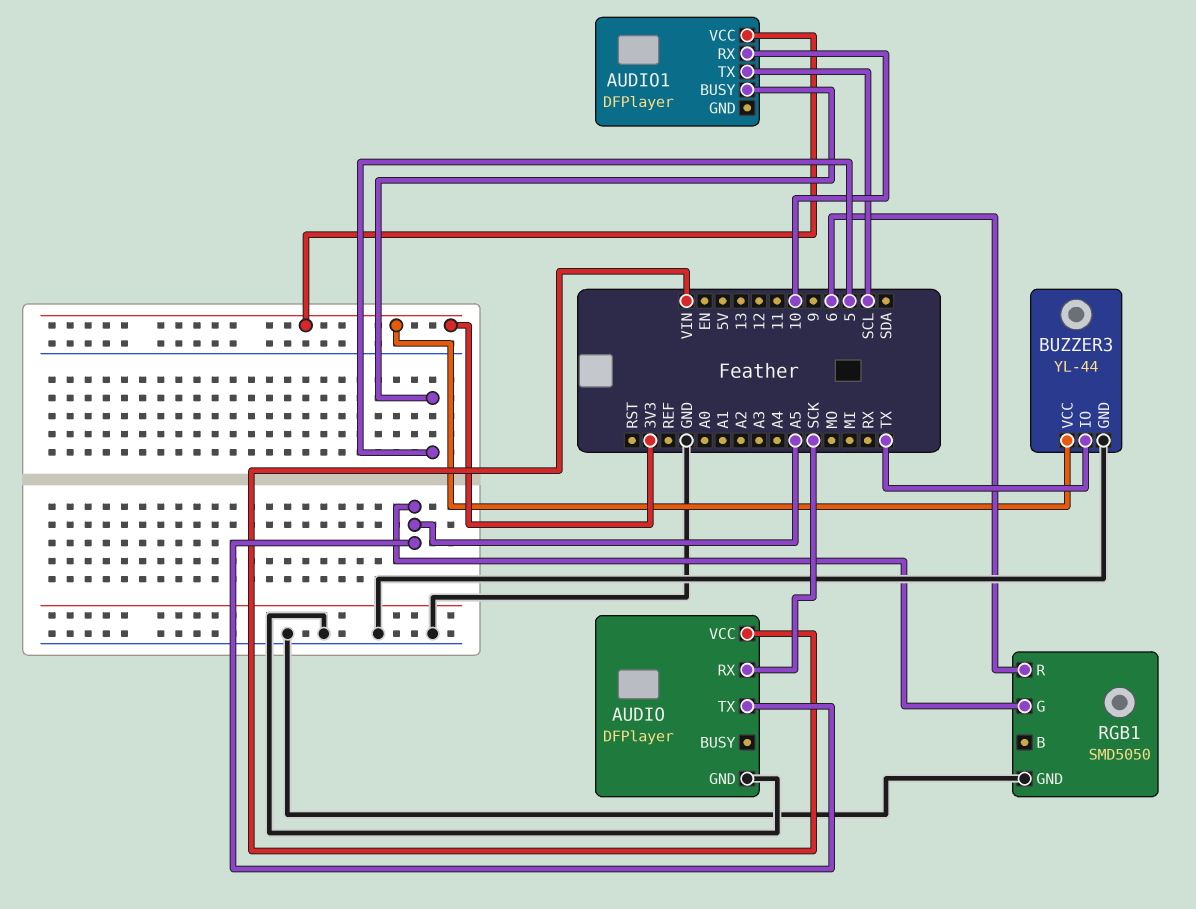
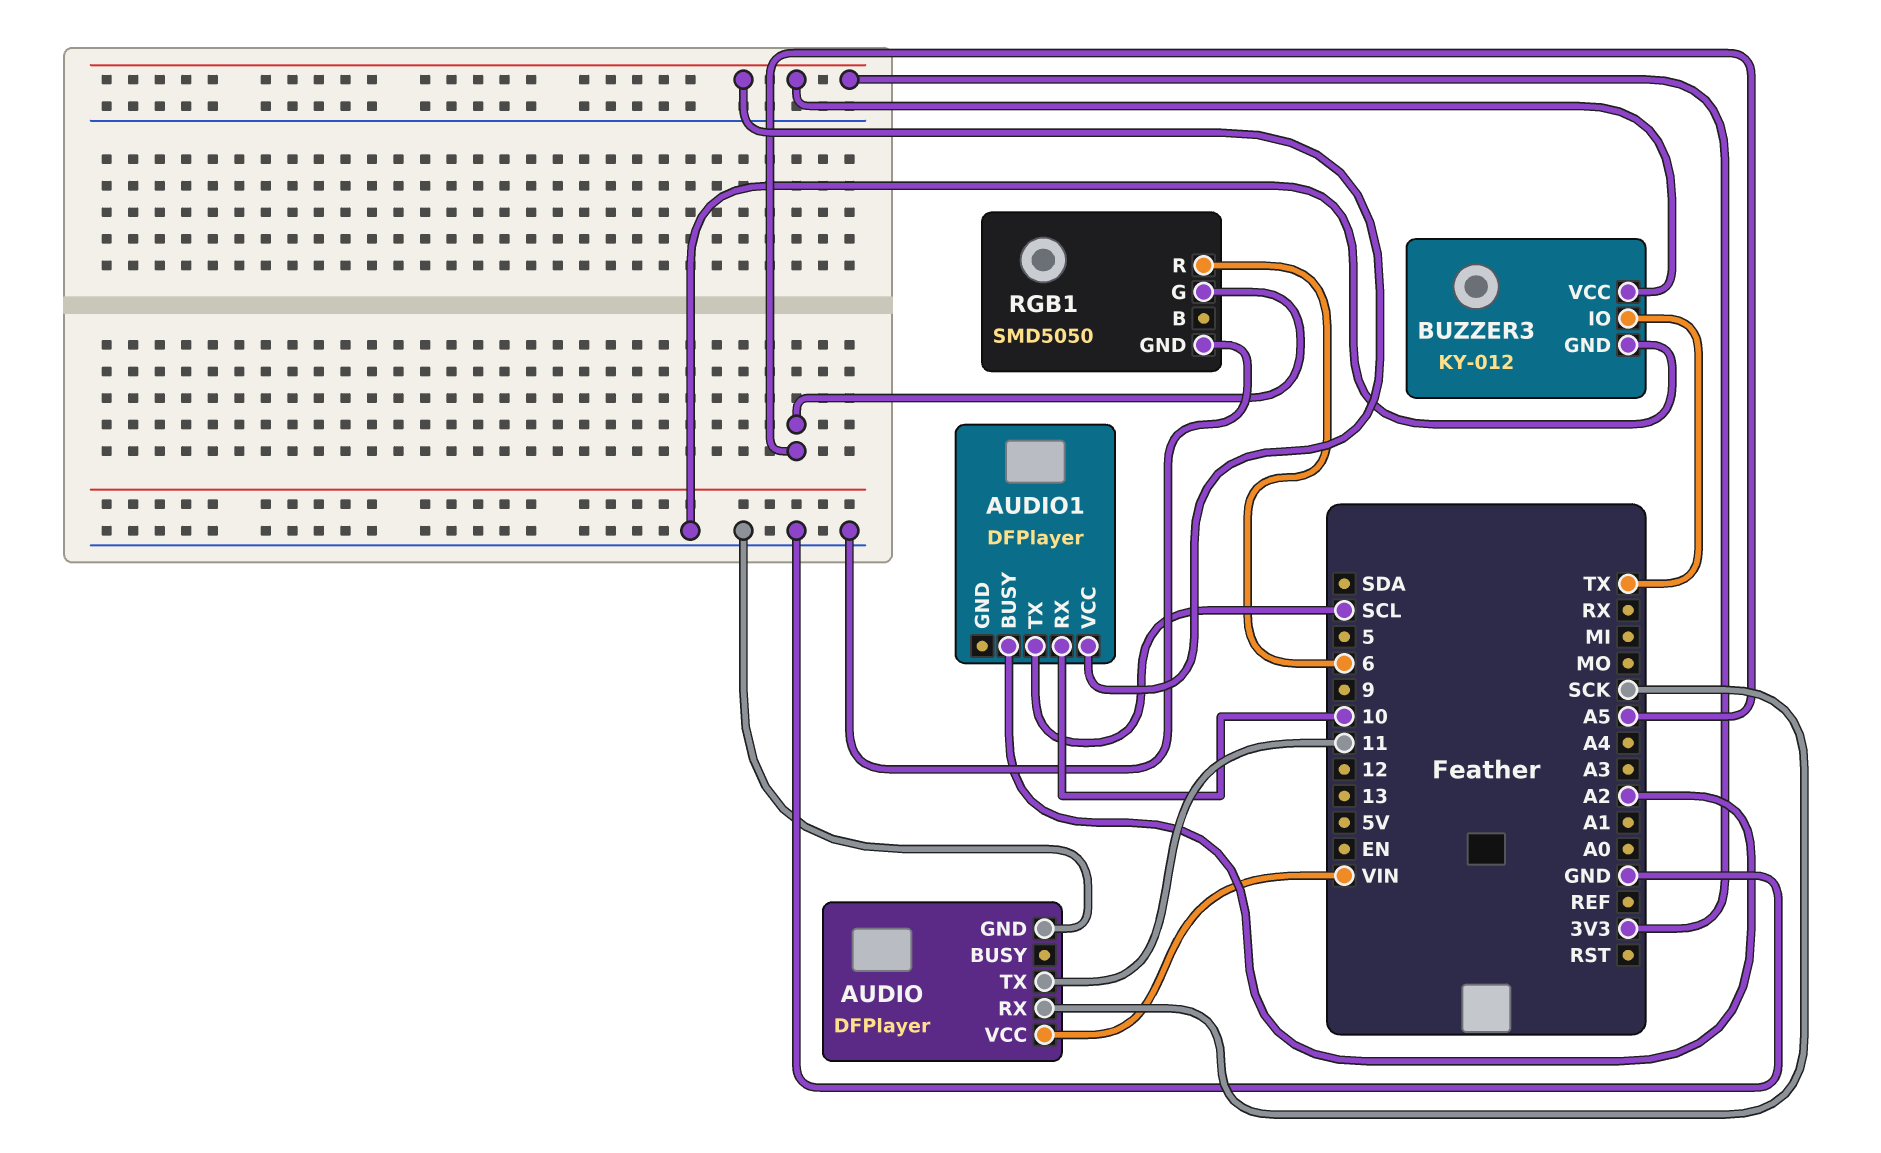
AUDIO pin TX: A5 -> 11
AUDIO1 pin BUSY: 5 -> A2
BUZZER3: YL-44 -> KY-012

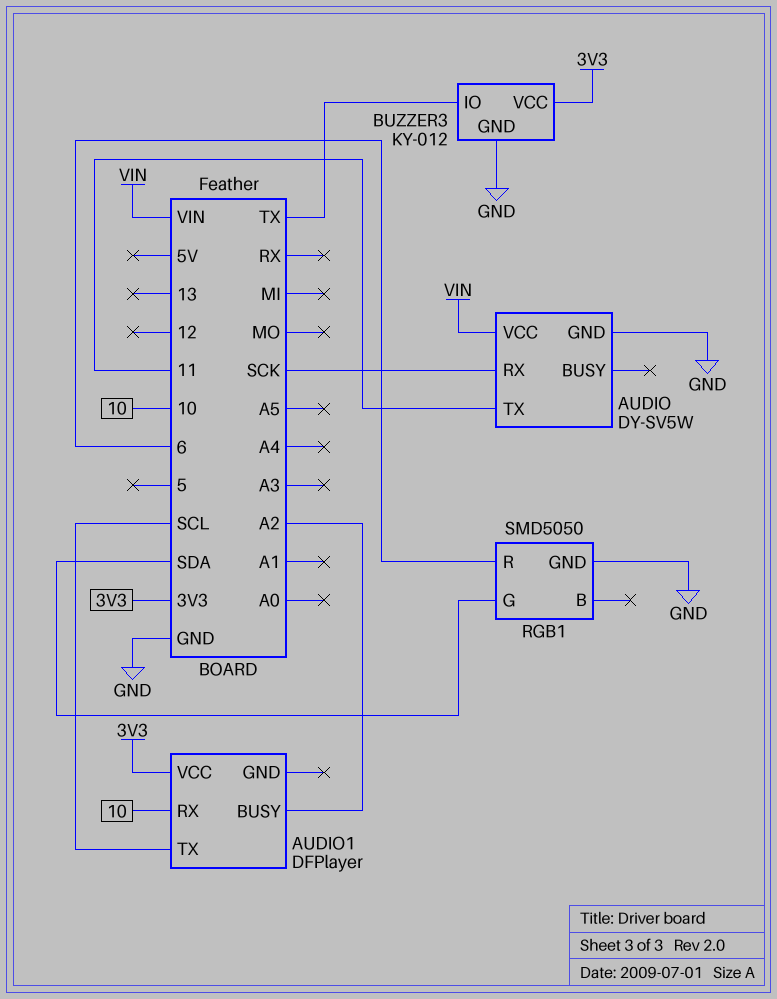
AUDIO: DFPlayer -> DY-SV5W
RGB1 pin G: A5 -> SDA

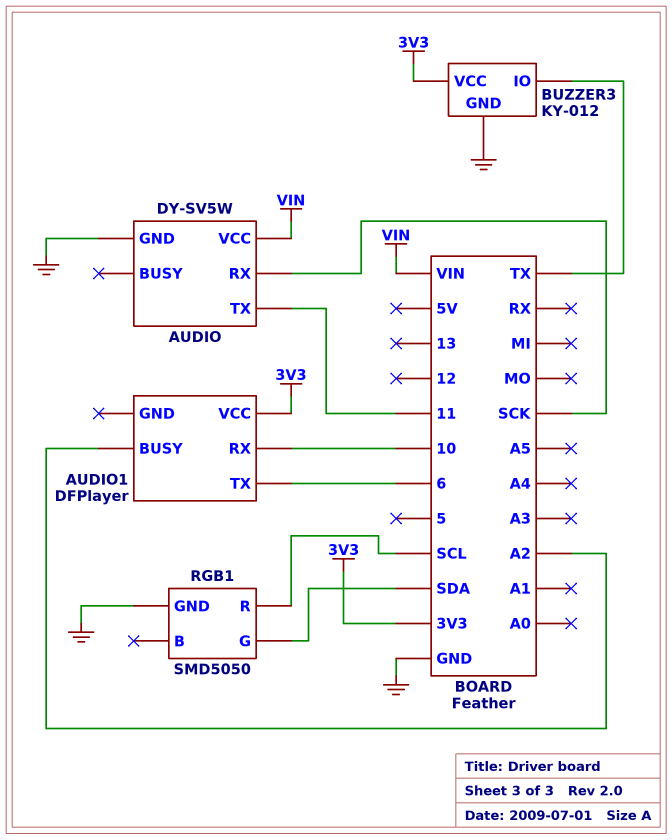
AUDIO1 pin TX: SCL -> 6
RGB1 pin R: 6 -> SCL

